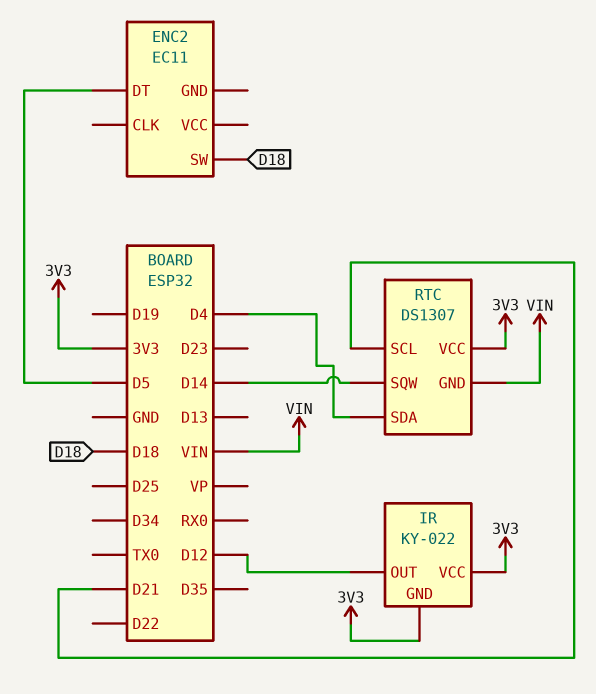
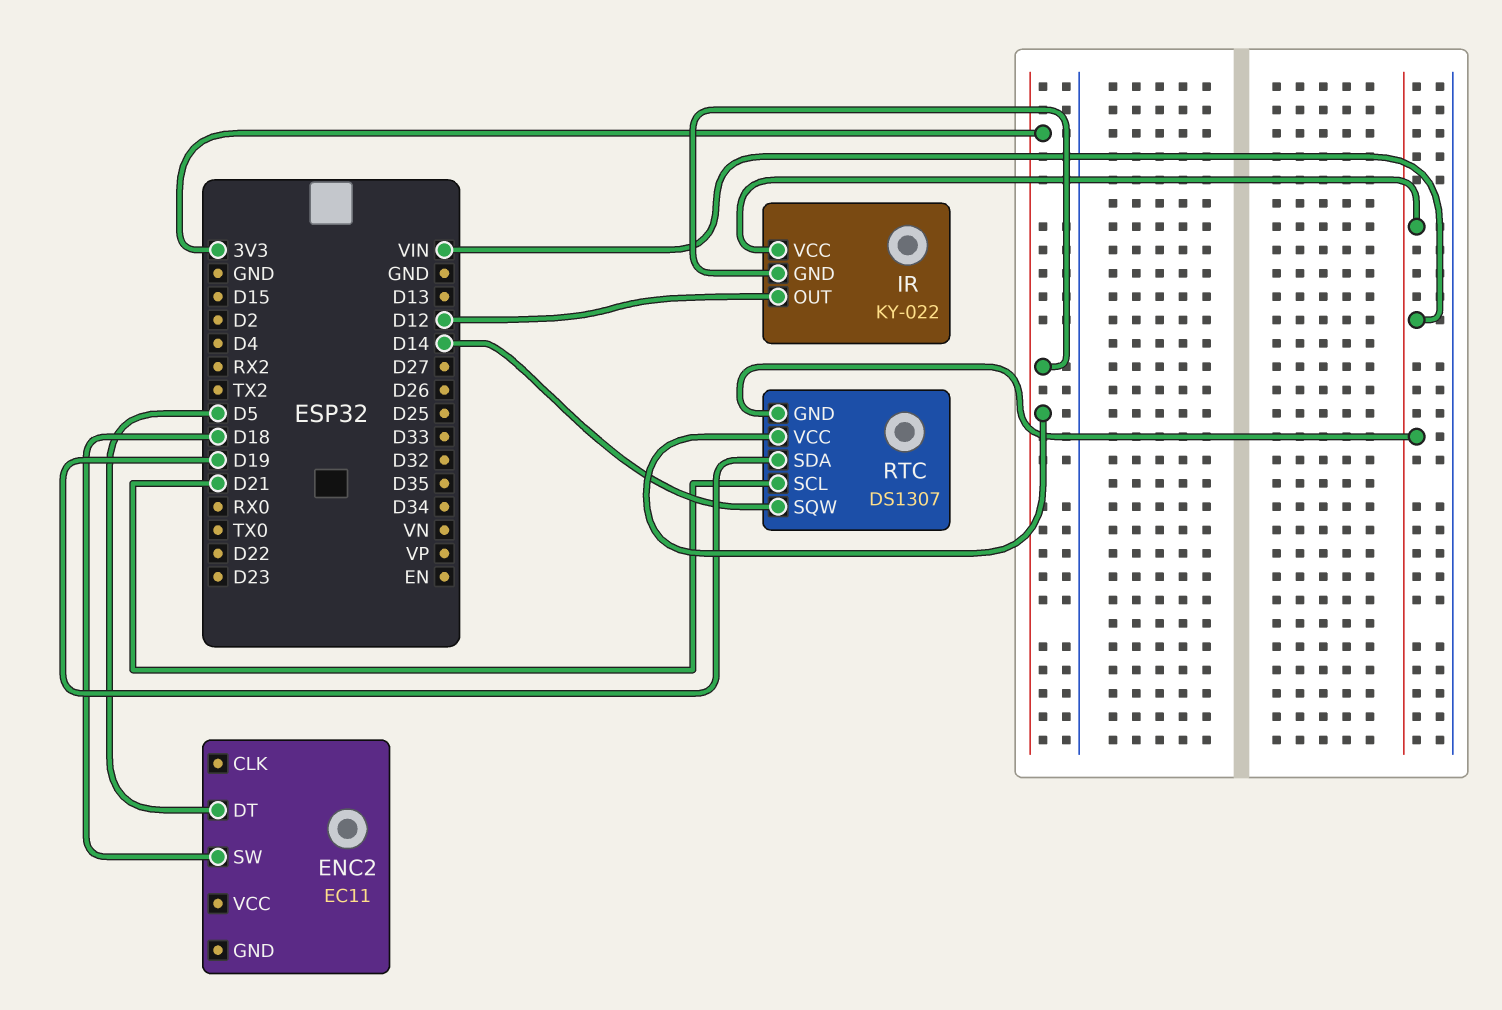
IR pin VCC: 3V3 -> VIN
RTC pin SDA: D4 -> D19

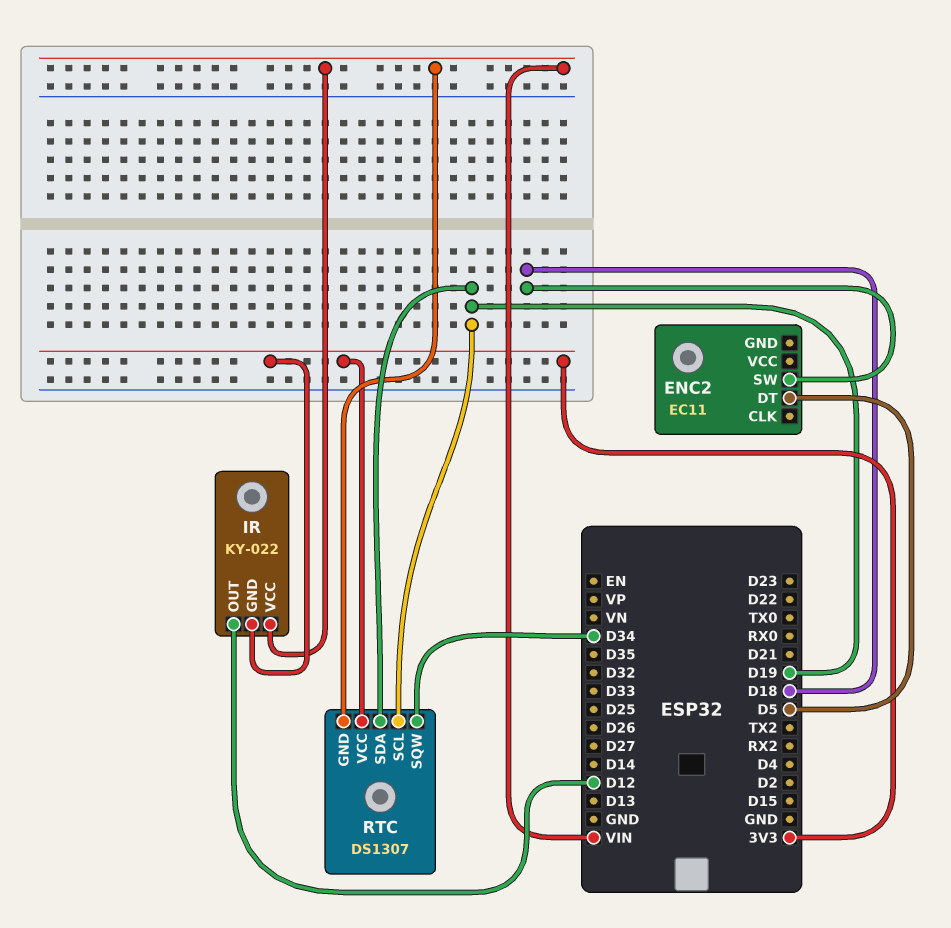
RTC pin SCL: D21 -> D19
RTC pin SQW: D14 -> D34

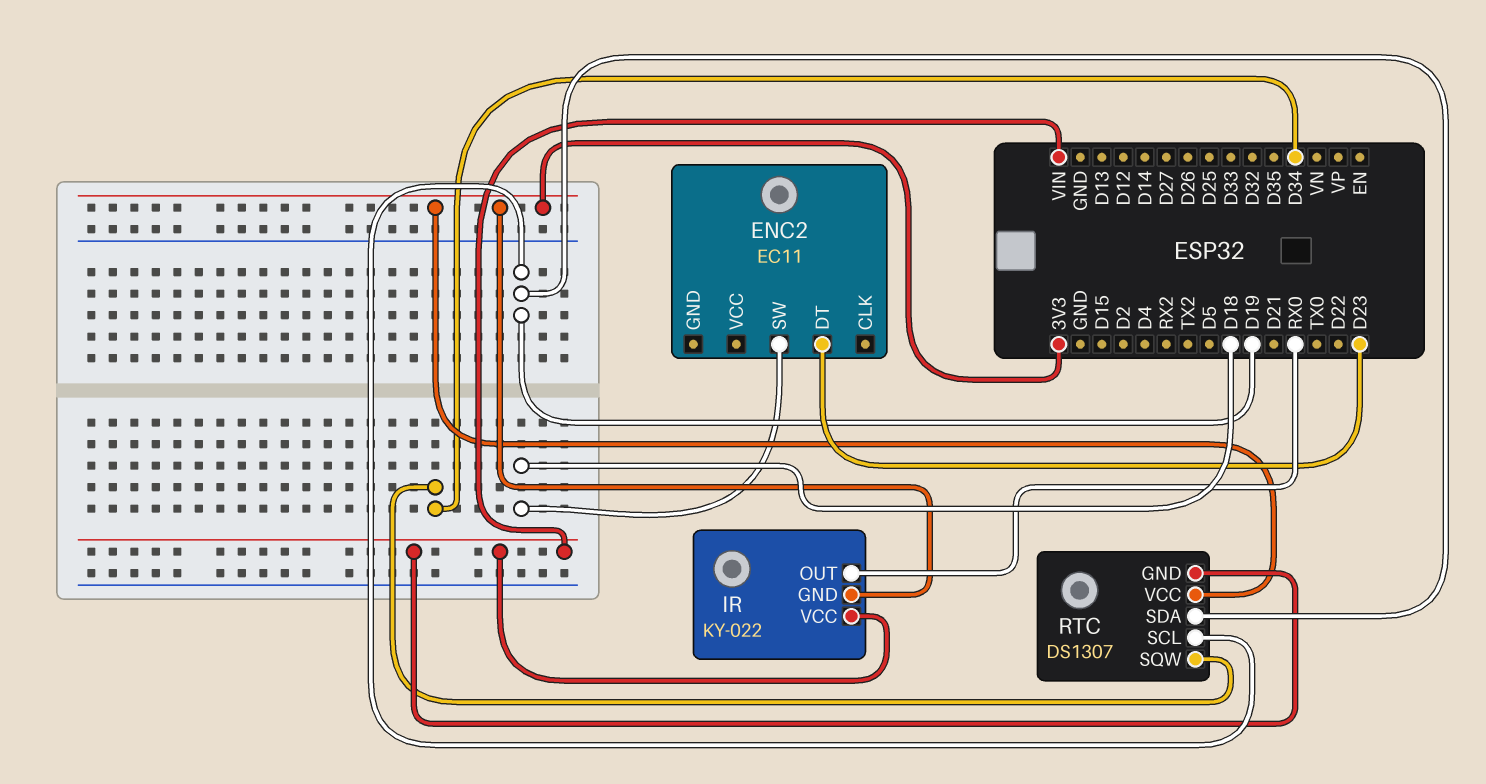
ENC2 pin DT: D5 -> D23
IR pin OUT: D12 -> RX0

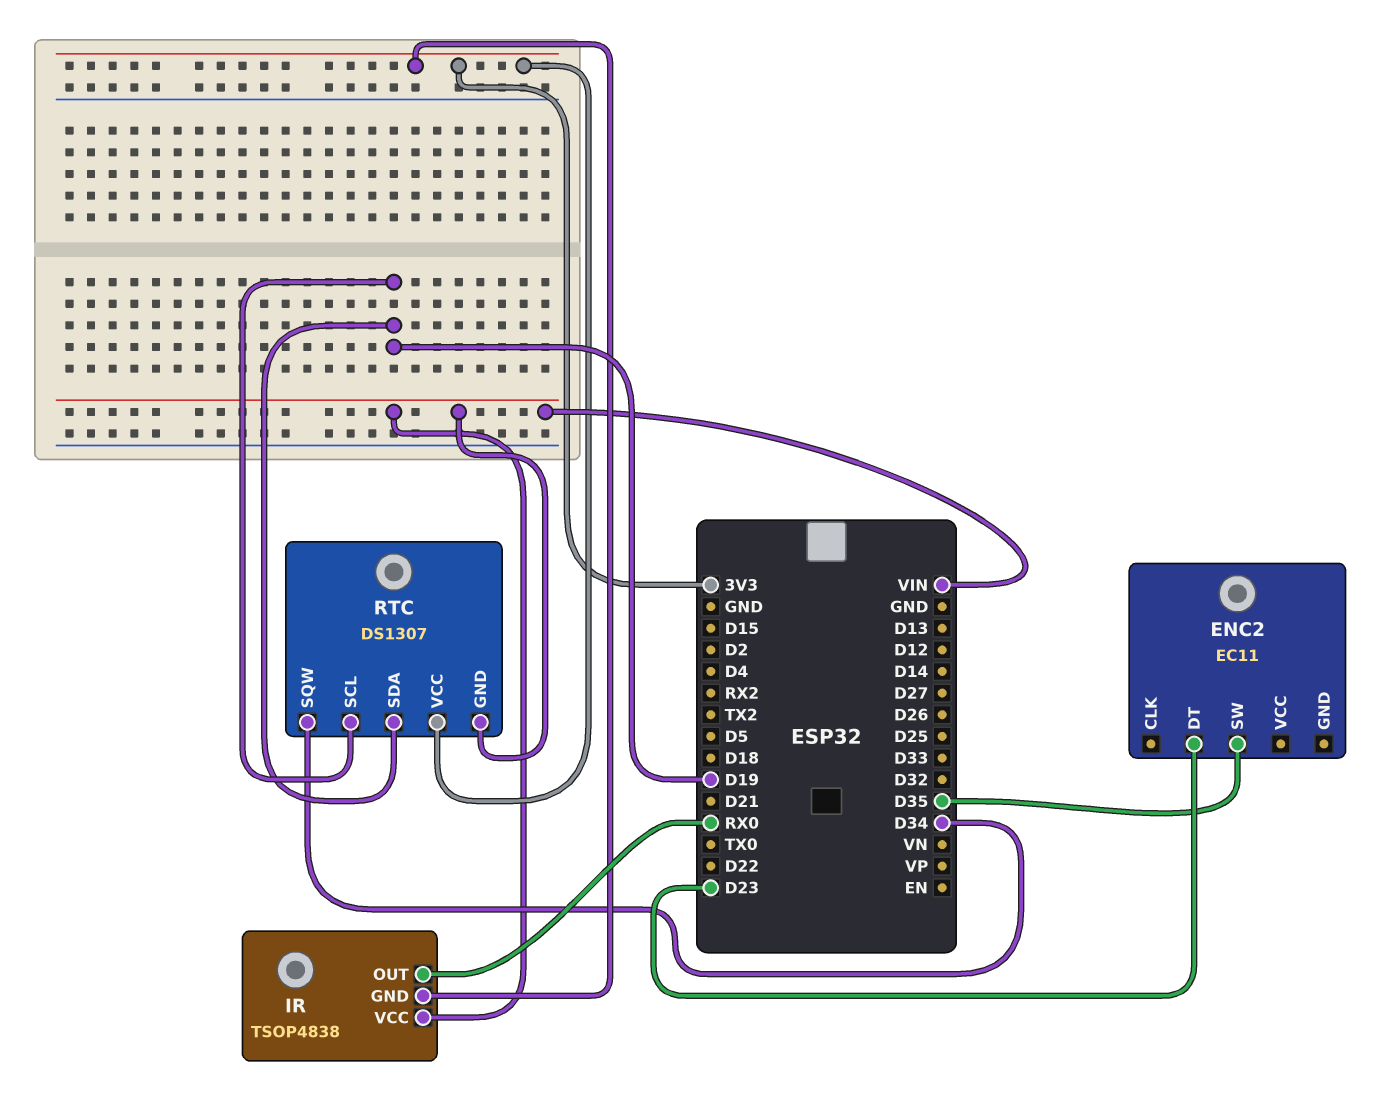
ENC2 pin SW: D18 -> D35
IR: KY-022 -> TSOP4838

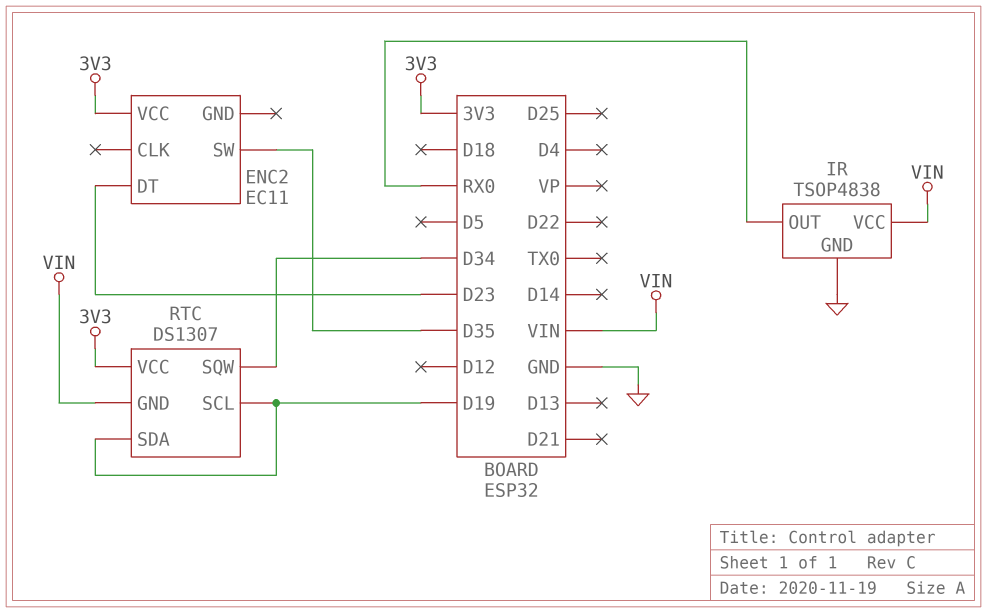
ENC2 pin VCC: none -> 3V3
IR pin GND: 3V3 -> GND

